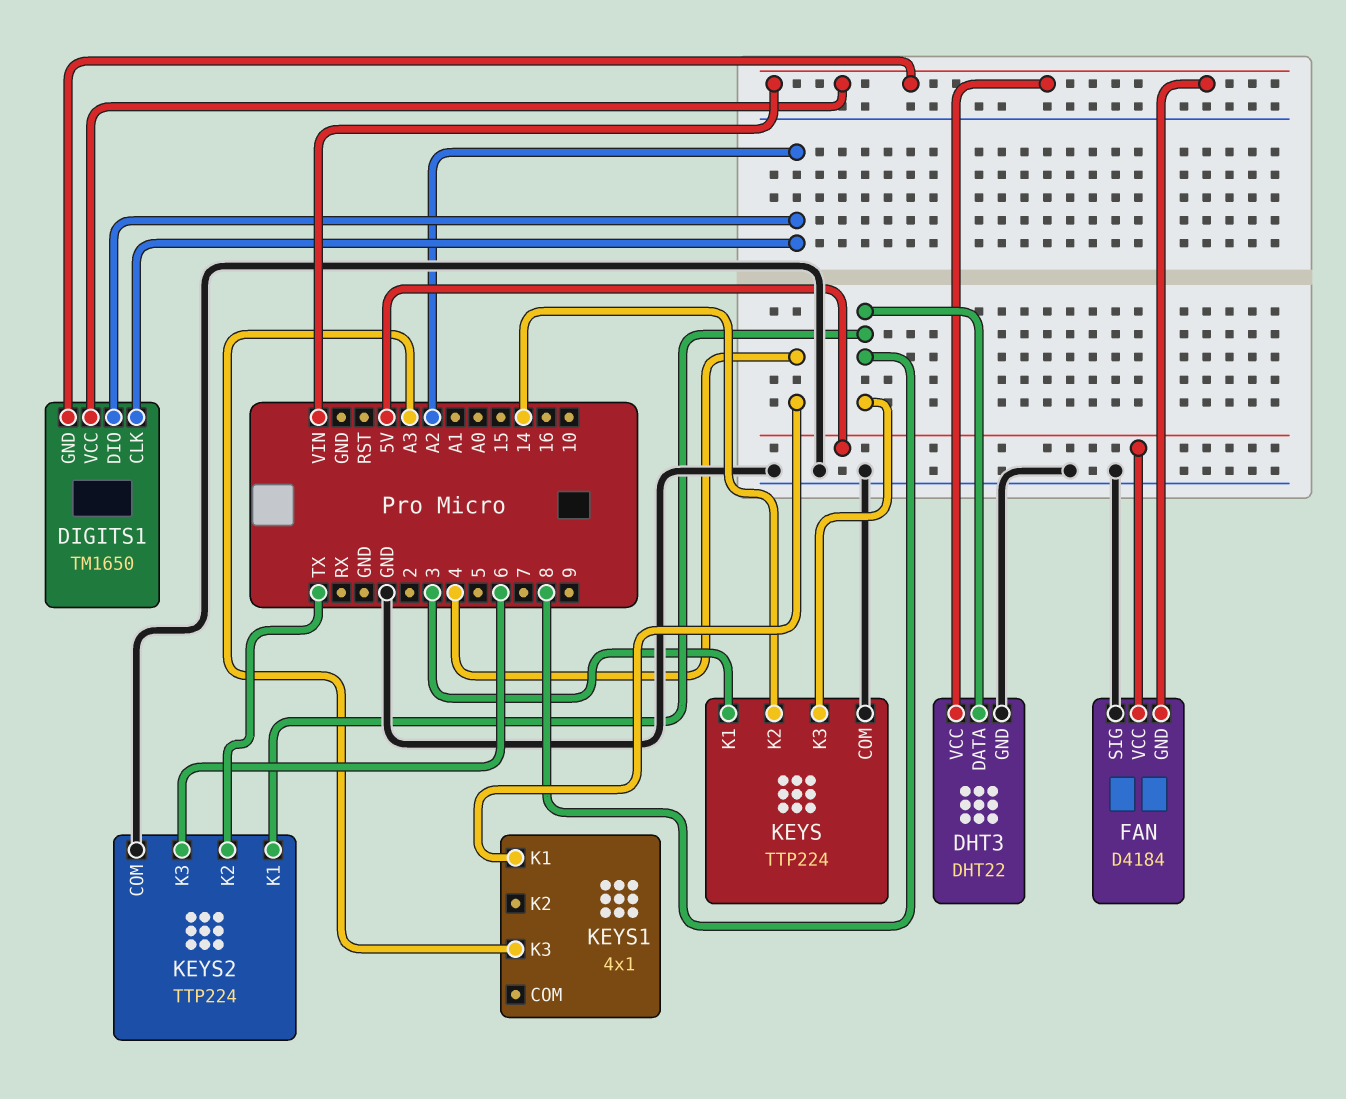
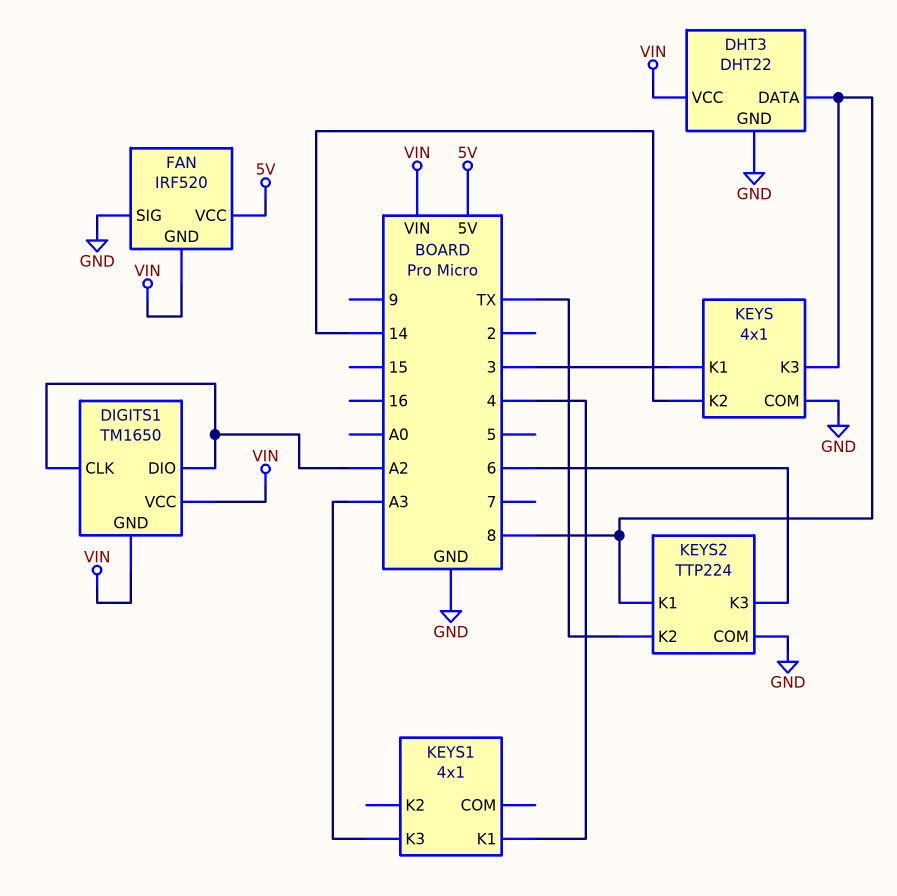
FAN: D4184 -> IRF520
KEYS: TTP224 -> 4x1

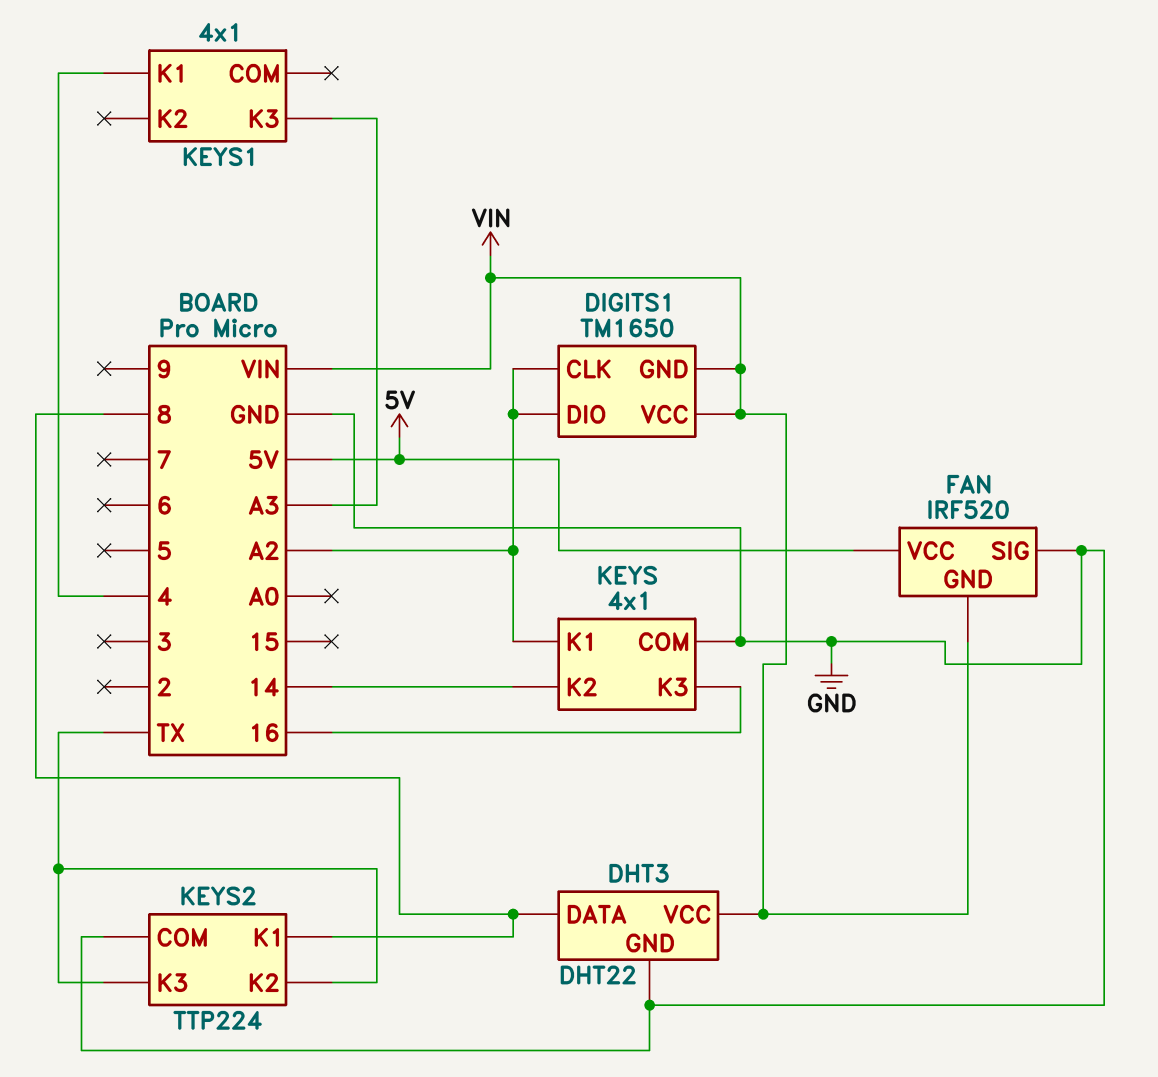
KEYS pin K1: 3 -> A2
KEYS pin K3: 8 -> 16
KEYS2 pin K3: 6 -> TX

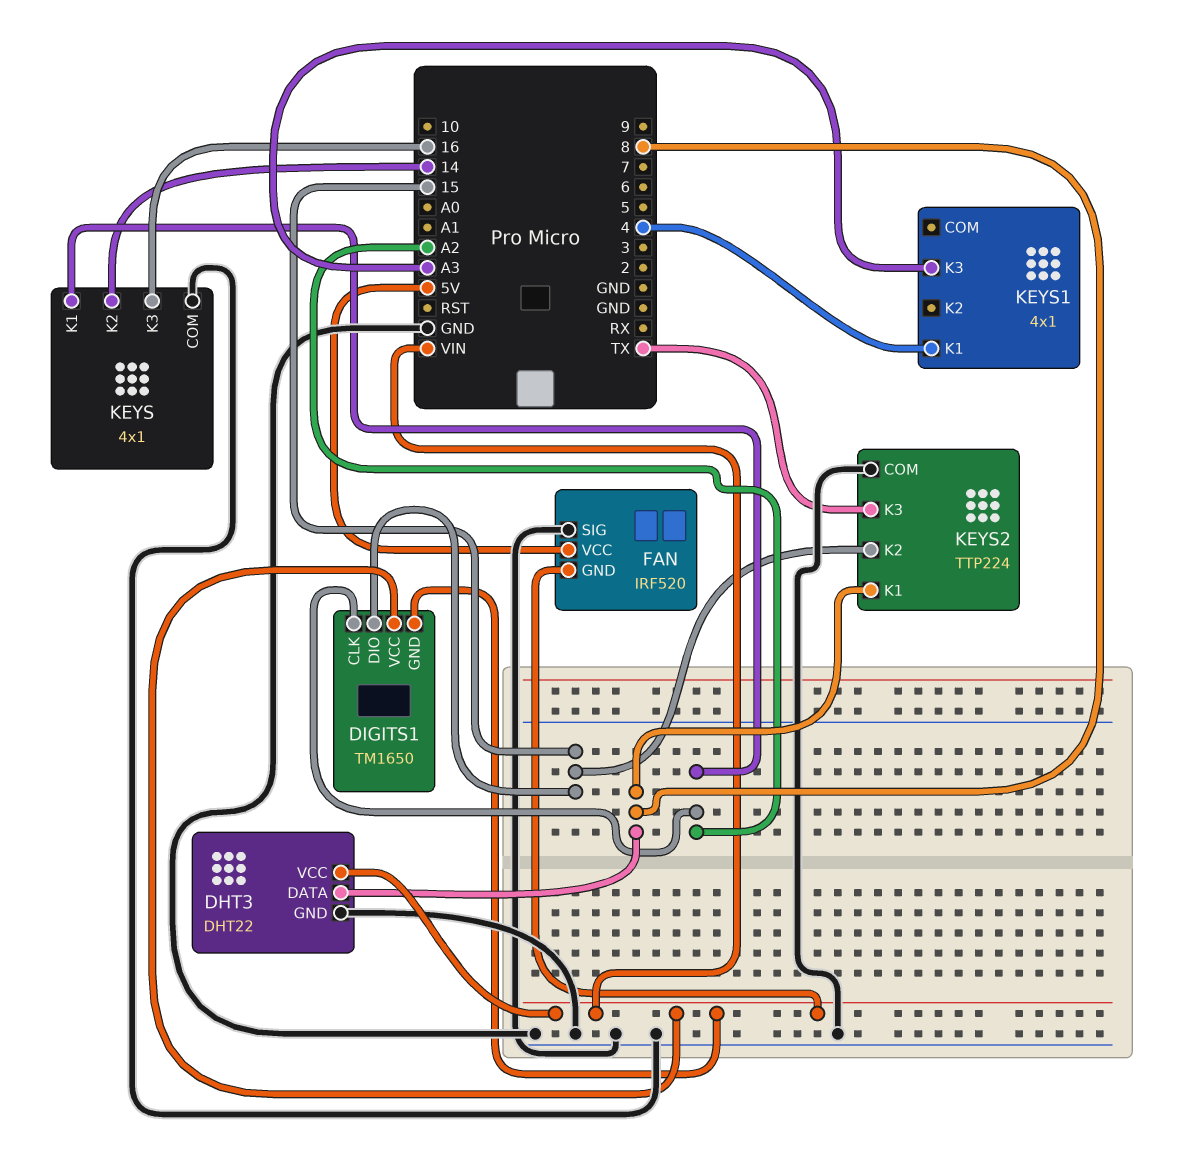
DIGITS1 pin DIO: A2 -> 15
KEYS2 pin K2: TX -> 15

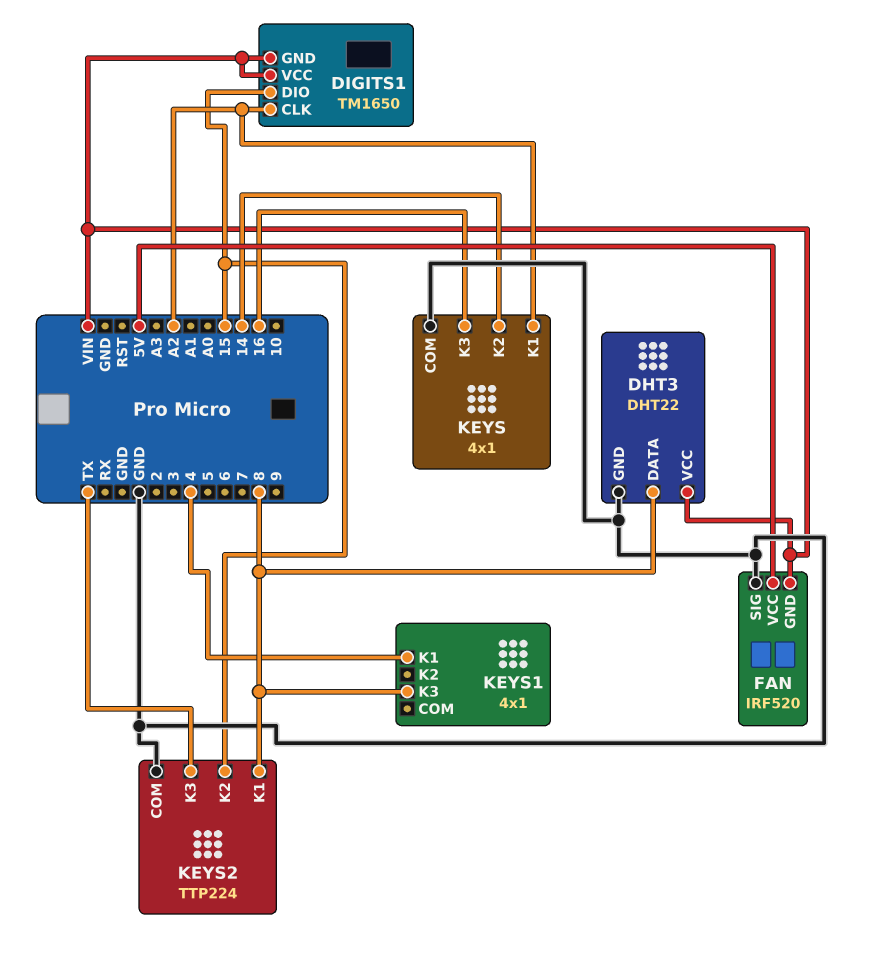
KEYS1 pin K3: A3 -> 8

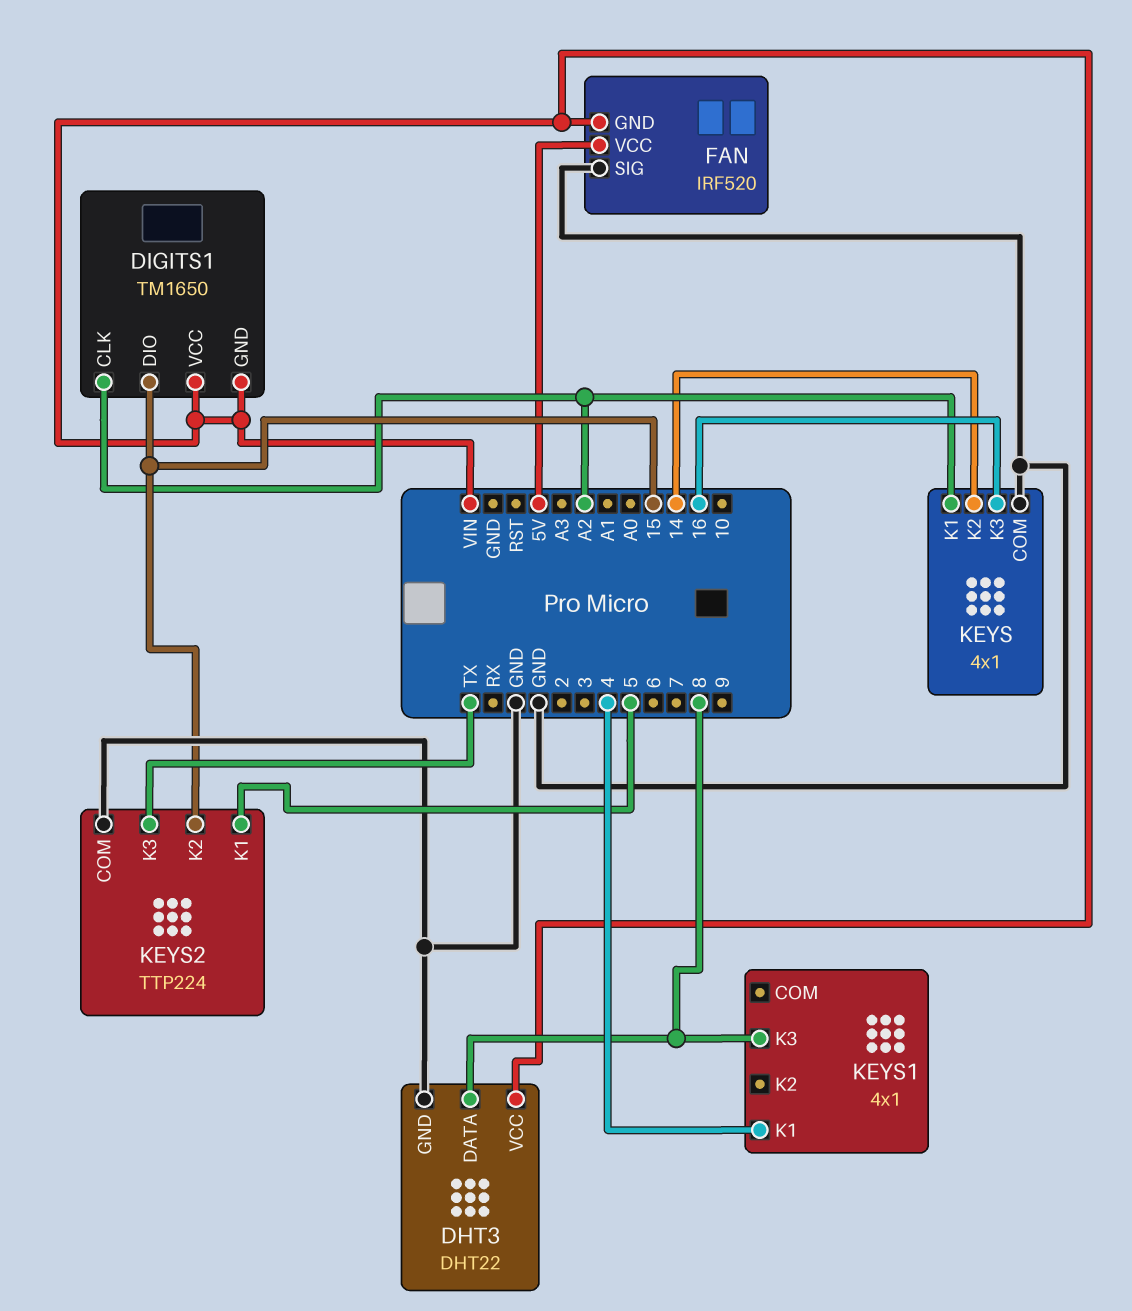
KEYS2 pin K1: 8 -> 5

